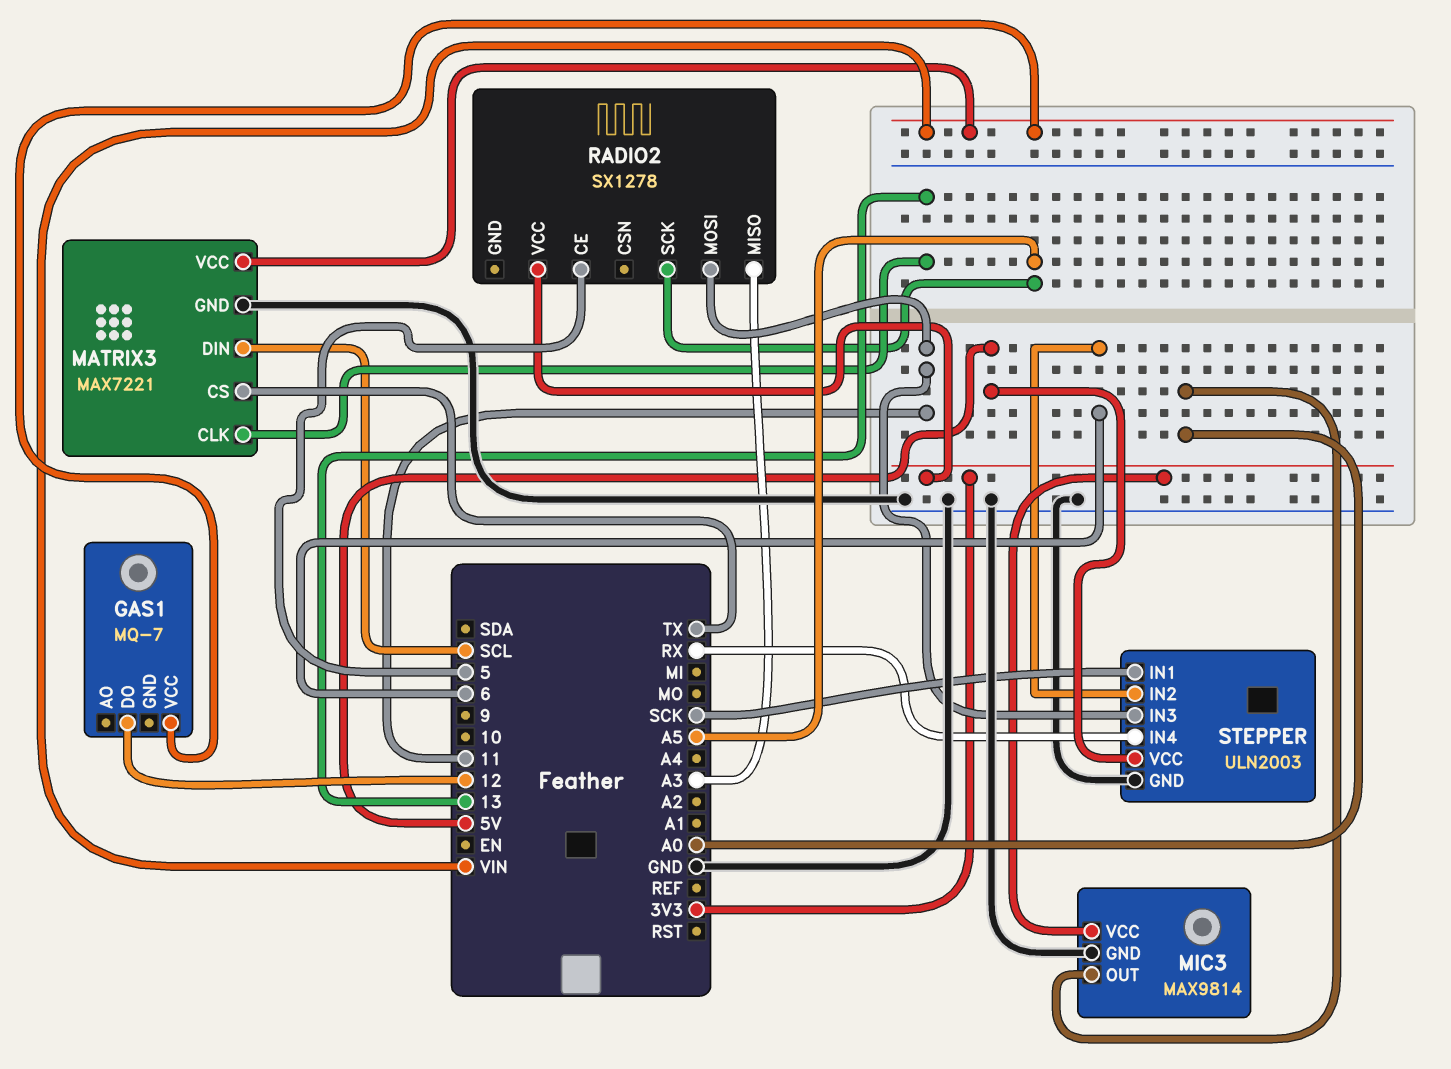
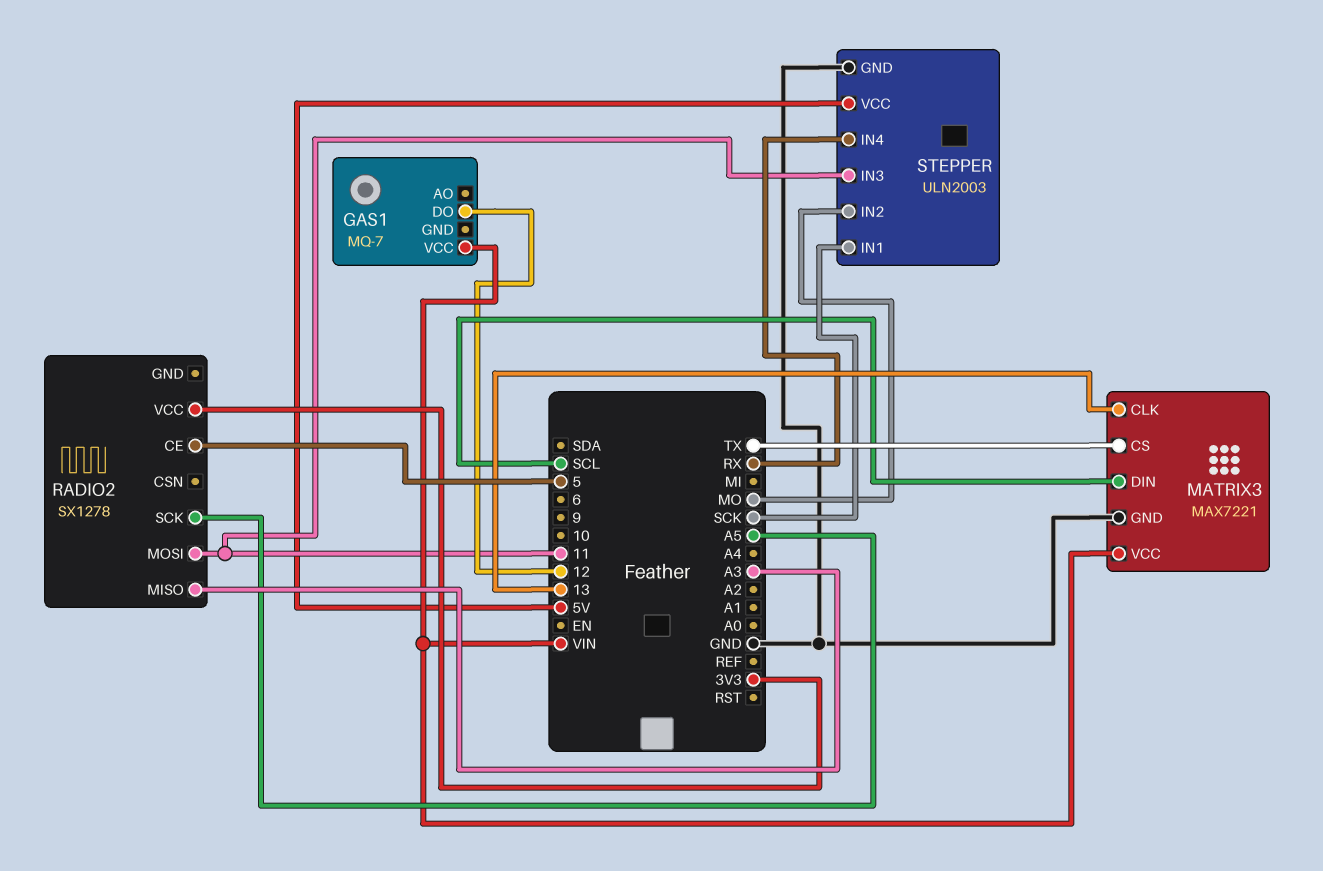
MIC3: MAX9814 -> none
MIC3 pin GND: GND -> none
MIC3 pin OUT: A0 -> none
MIC3 pin VCC: 3V3 -> none
STEPPER pin IN2: 6 -> MO

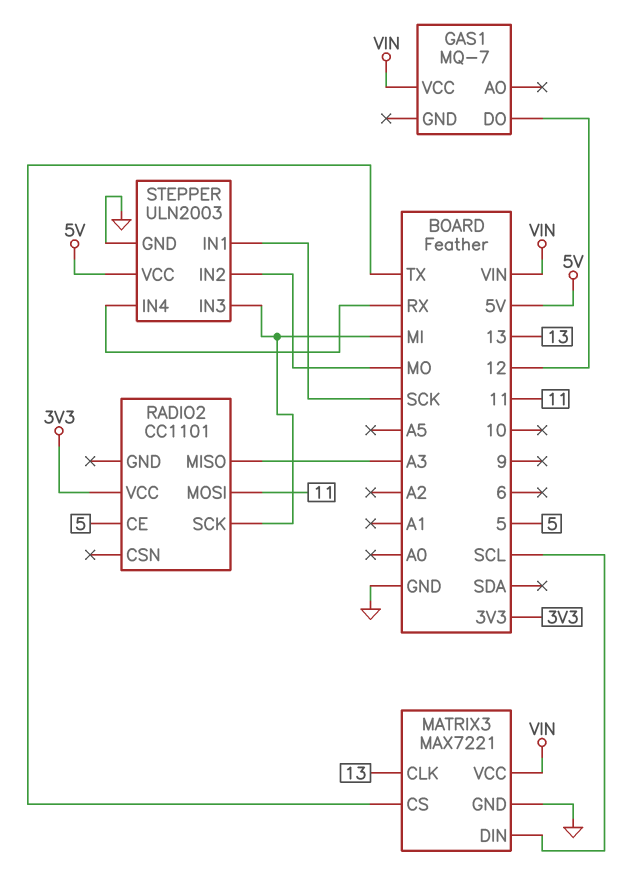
RADIO2: SX1278 -> CC1101
RADIO2 pin SCK: A5 -> MI
STEPPER pin IN3: 11 -> MI

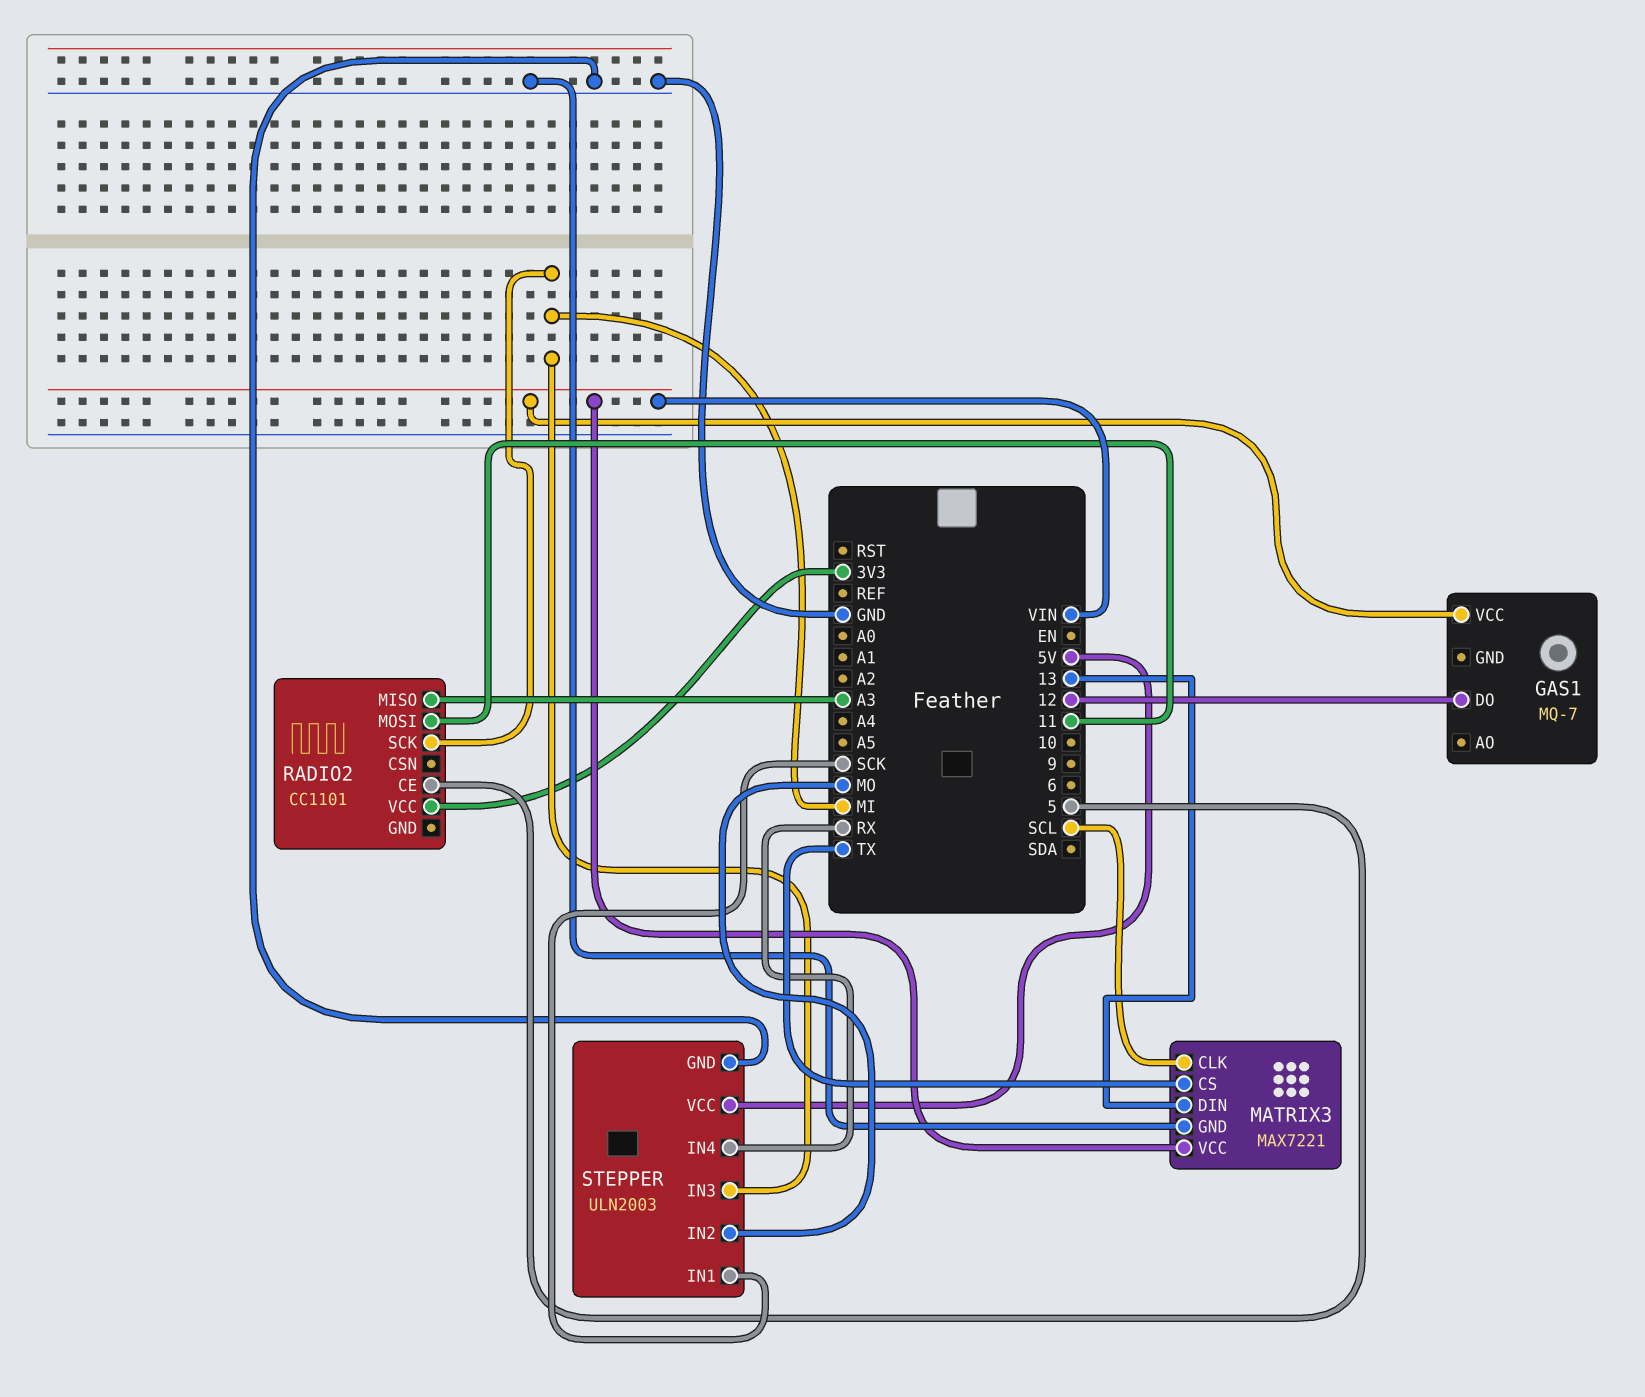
MATRIX3 pin CLK: 13 -> SCL
MATRIX3 pin DIN: SCL -> 13

